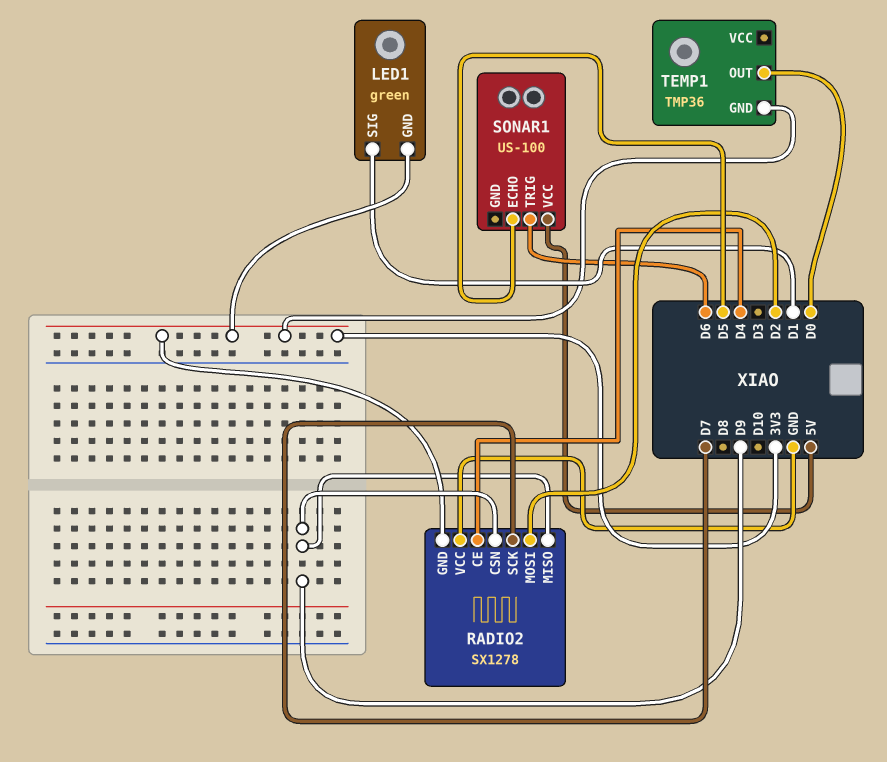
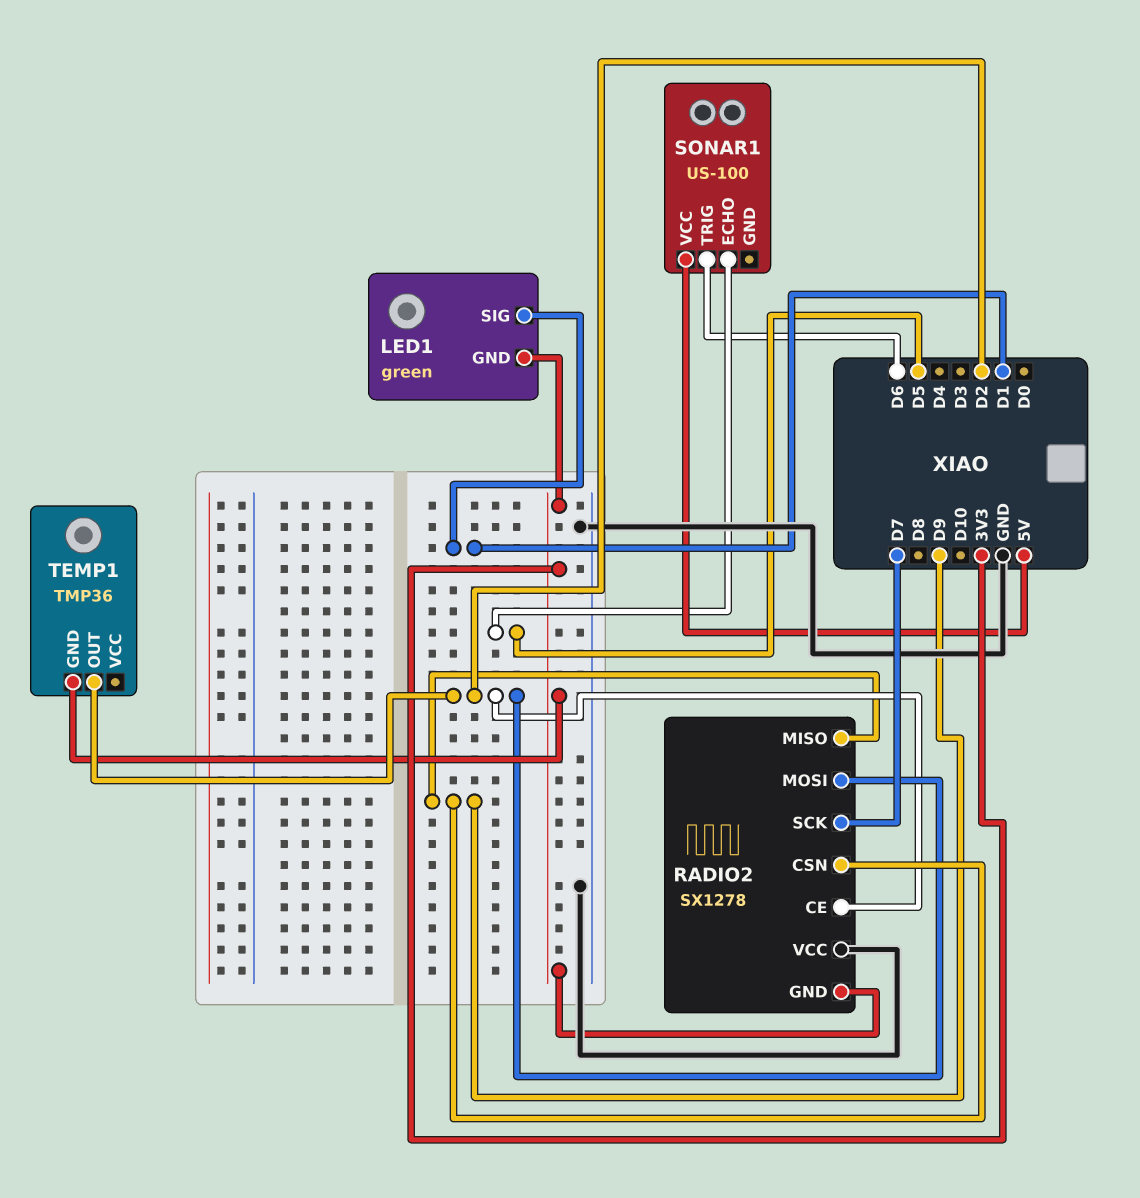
RADIO2 pin CE: D4 -> D2
TEMP1 pin OUT: D0 -> D2

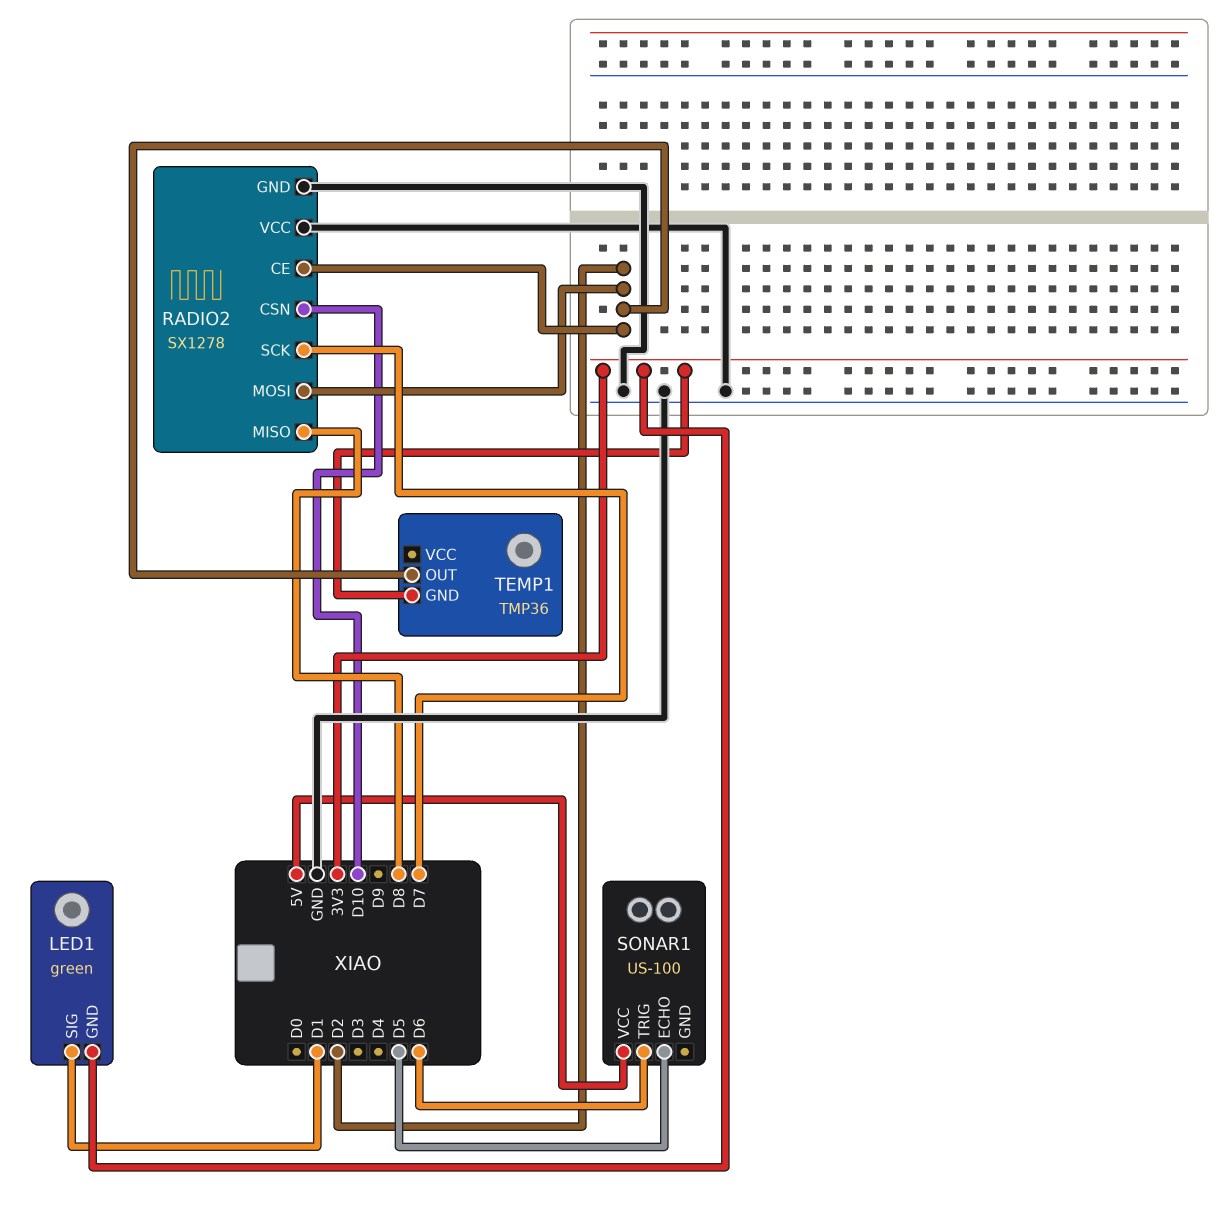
RADIO2 pin CSN: D9 -> D10
RADIO2 pin GND: 3V3 -> GND
RADIO2 pin MISO: D9 -> D8

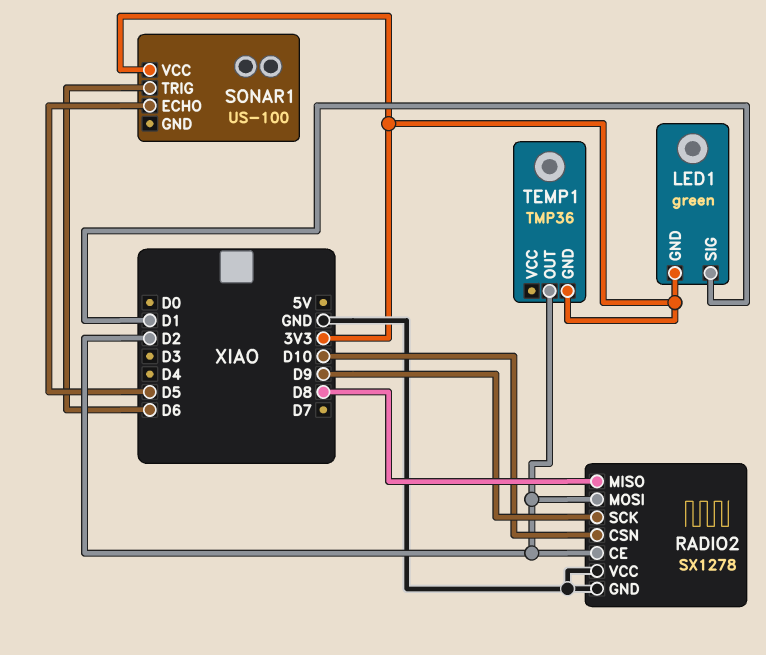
RADIO2 pin SCK: D7 -> D9
SONAR1 pin VCC: 5V -> 3V3

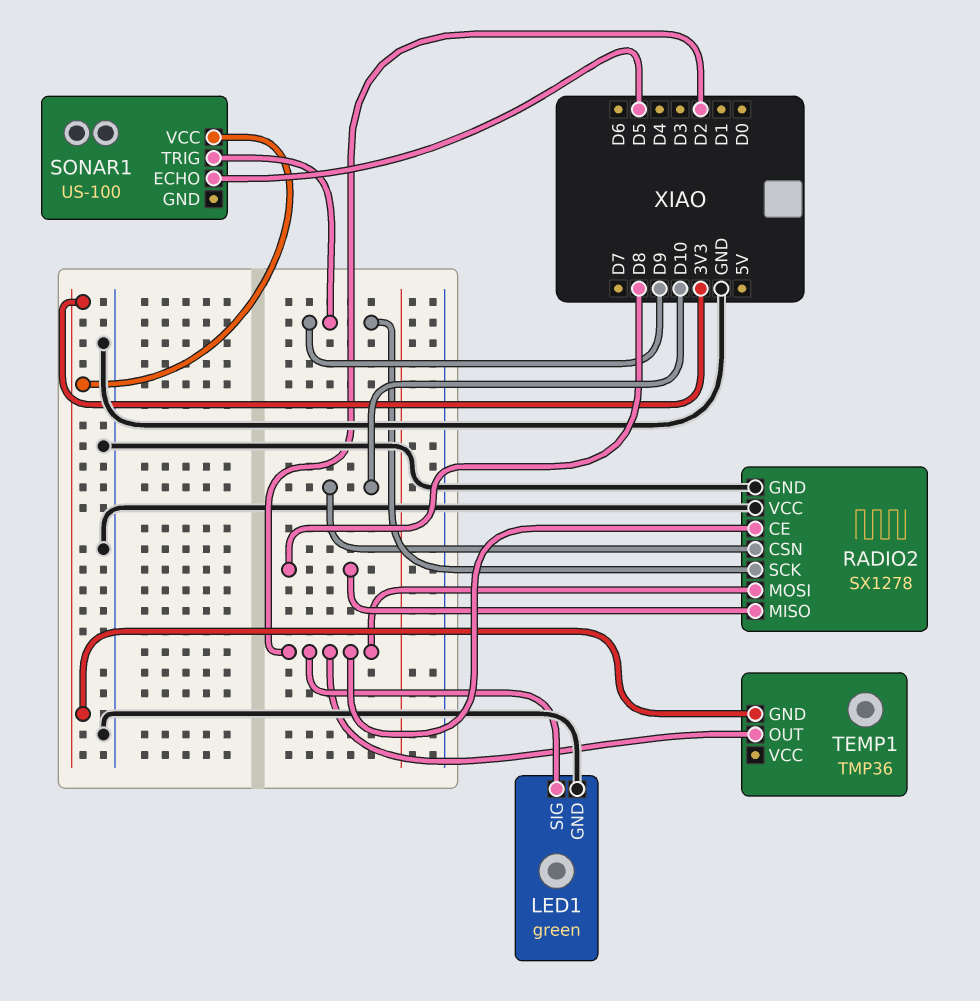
LED1 pin GND: 3V3 -> GND
LED1 pin SIG: D1 -> D2
SONAR1 pin TRIG: D6 -> D9

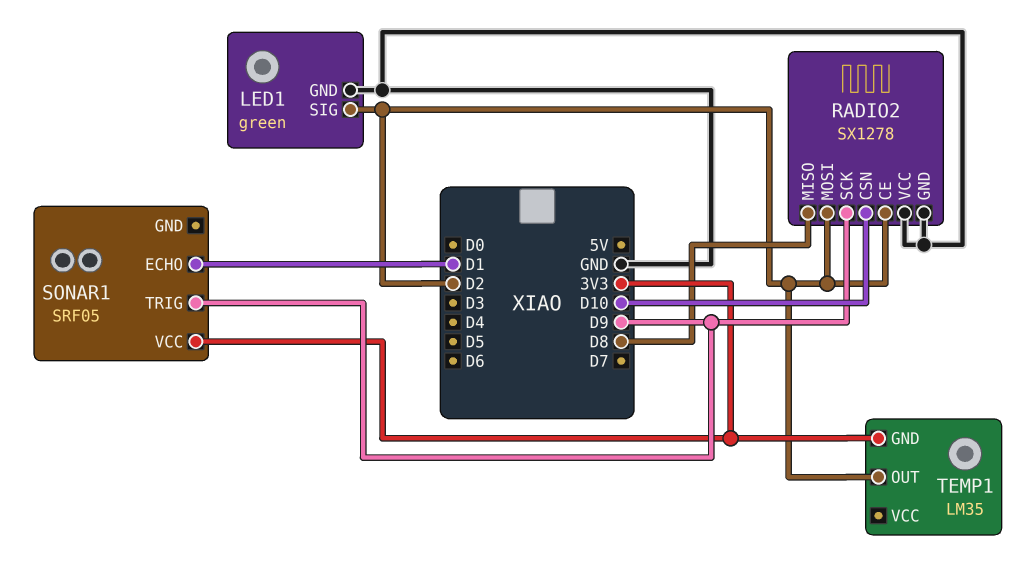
SONAR1: US-100 -> SRF05
SONAR1 pin ECHO: D5 -> D1
TEMP1: TMP36 -> LM35

